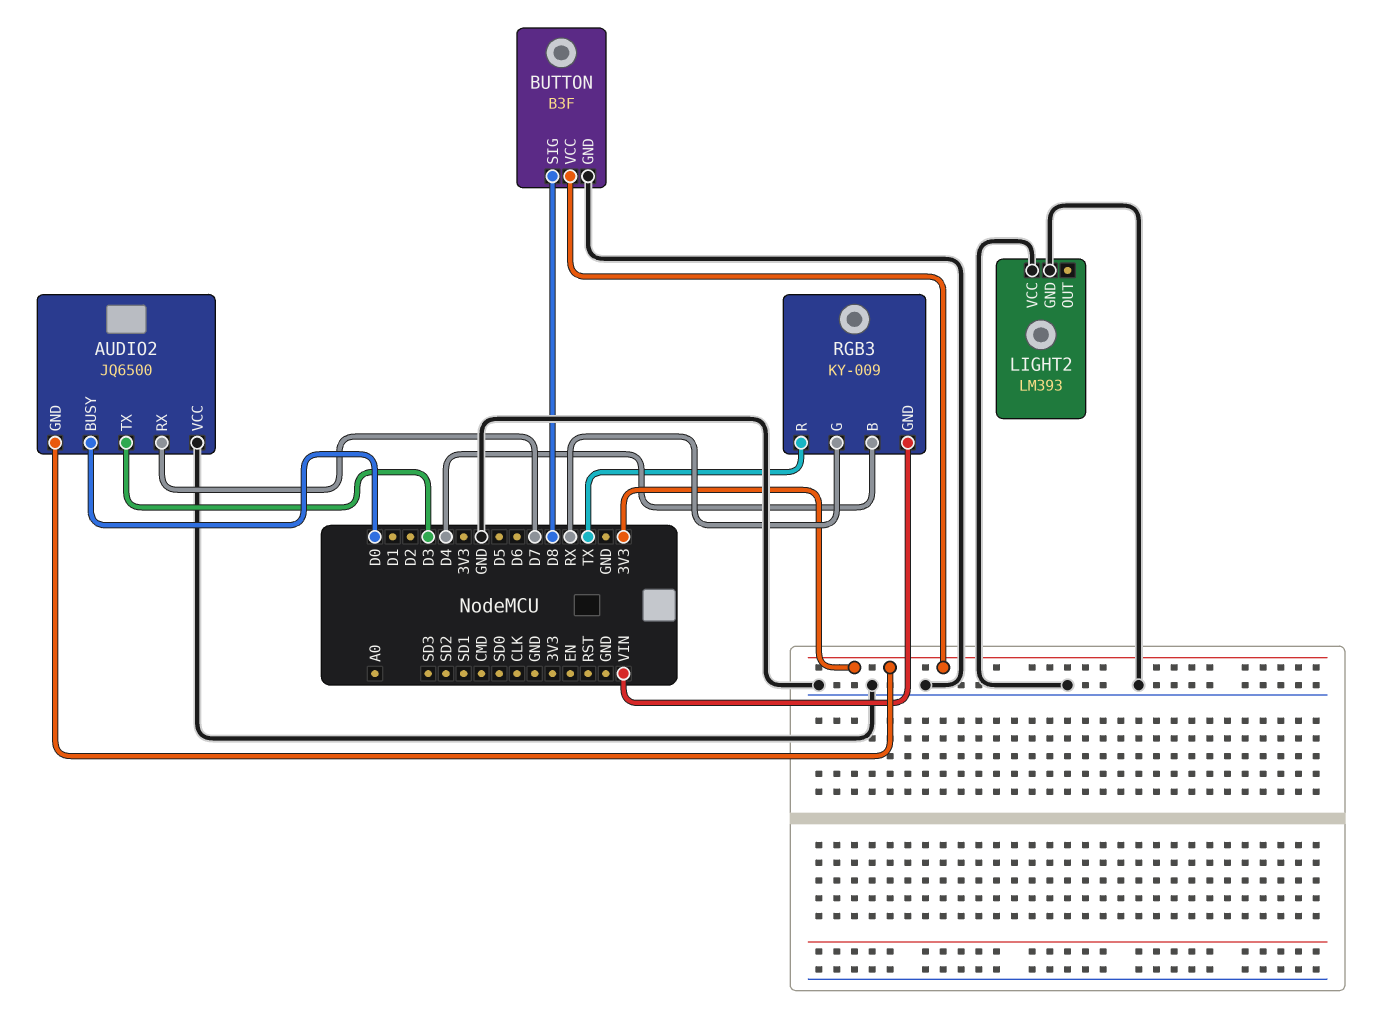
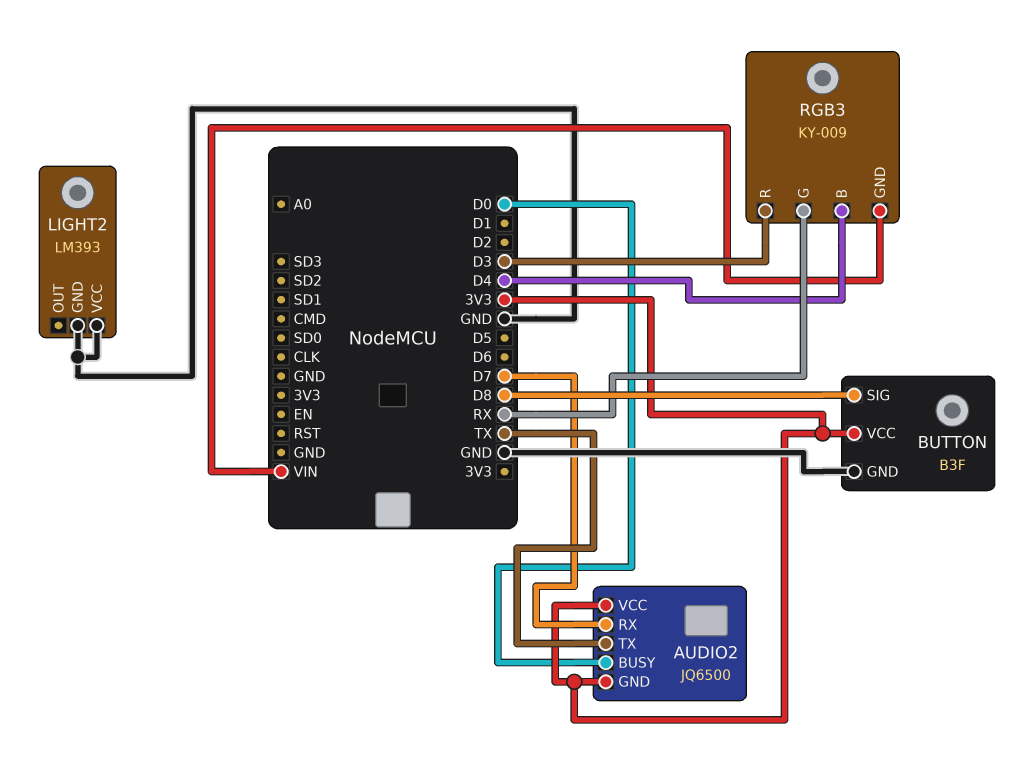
AUDIO2 pin TX: D3 -> TX
AUDIO2 pin VCC: GND -> 3V3
RGB3 pin R: TX -> D3

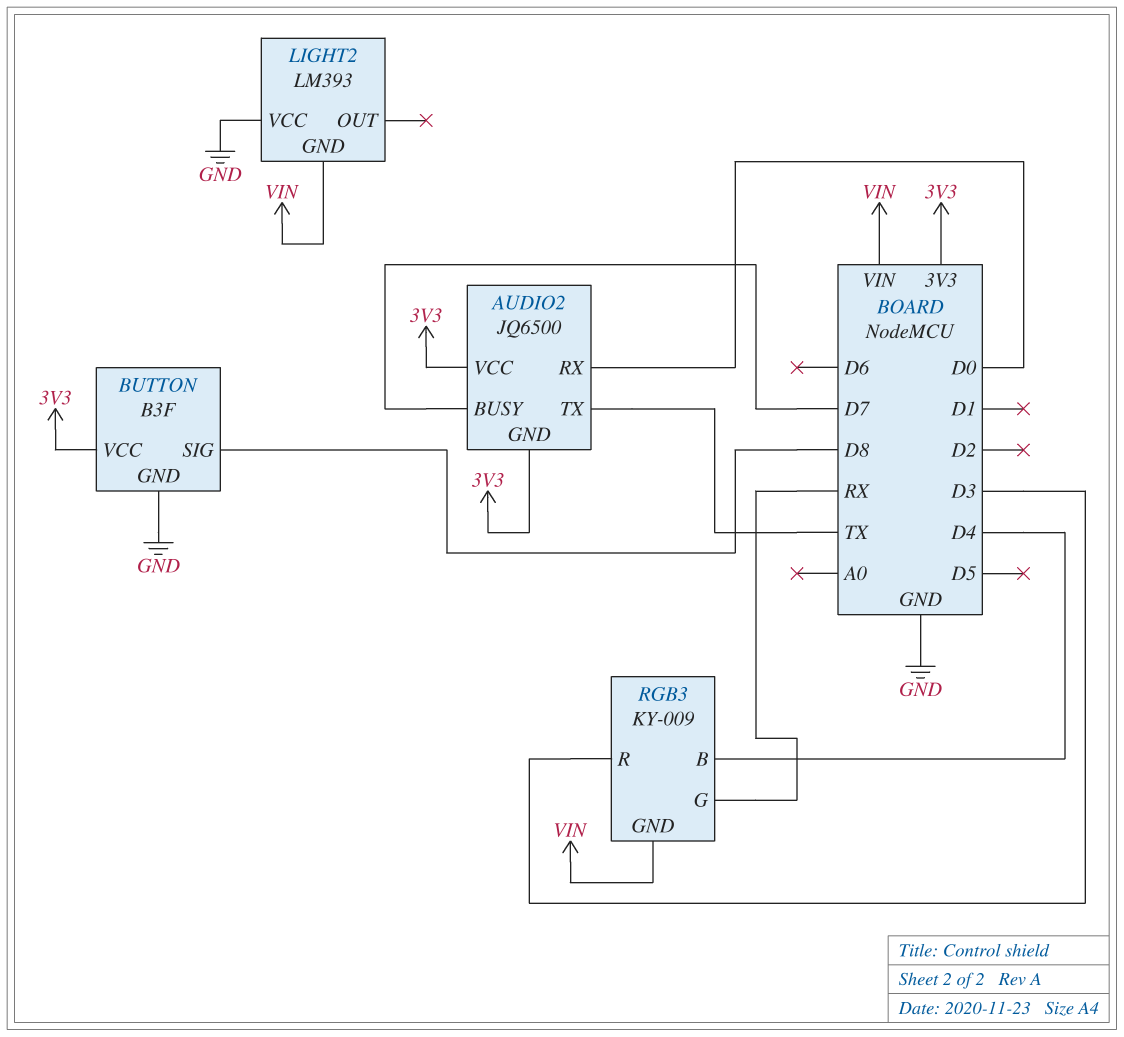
AUDIO2 pin BUSY: D0 -> D7
AUDIO2 pin RX: D7 -> D0
LIGHT2 pin GND: GND -> VIN

